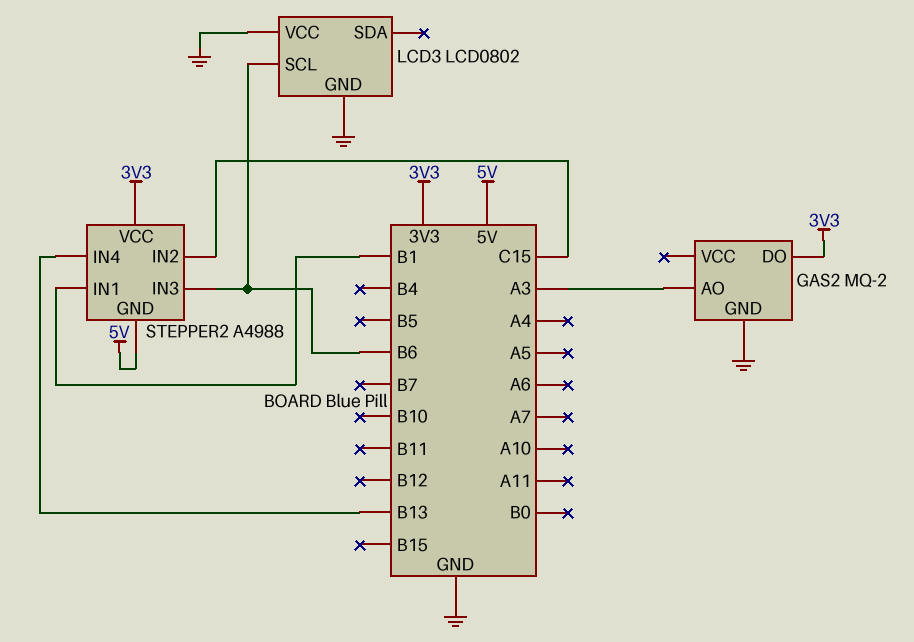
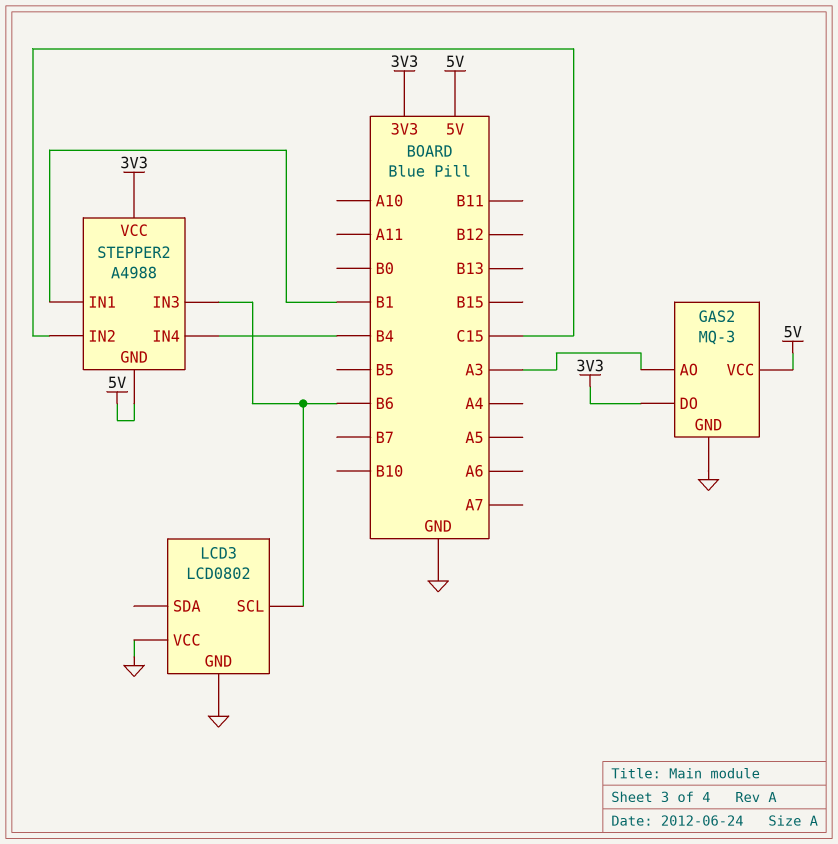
GAS2: MQ-2 -> MQ-3
GAS2 pin VCC: none -> 5V
STEPPER2 pin IN4: B13 -> B4

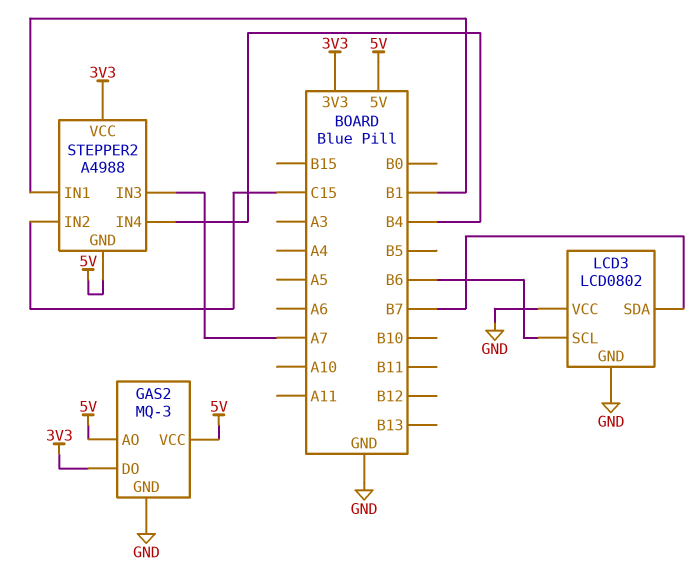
GAS2 pin AO: A3 -> 5V
LCD3 pin SDA: none -> B7
STEPPER2 pin IN3: B6 -> A7

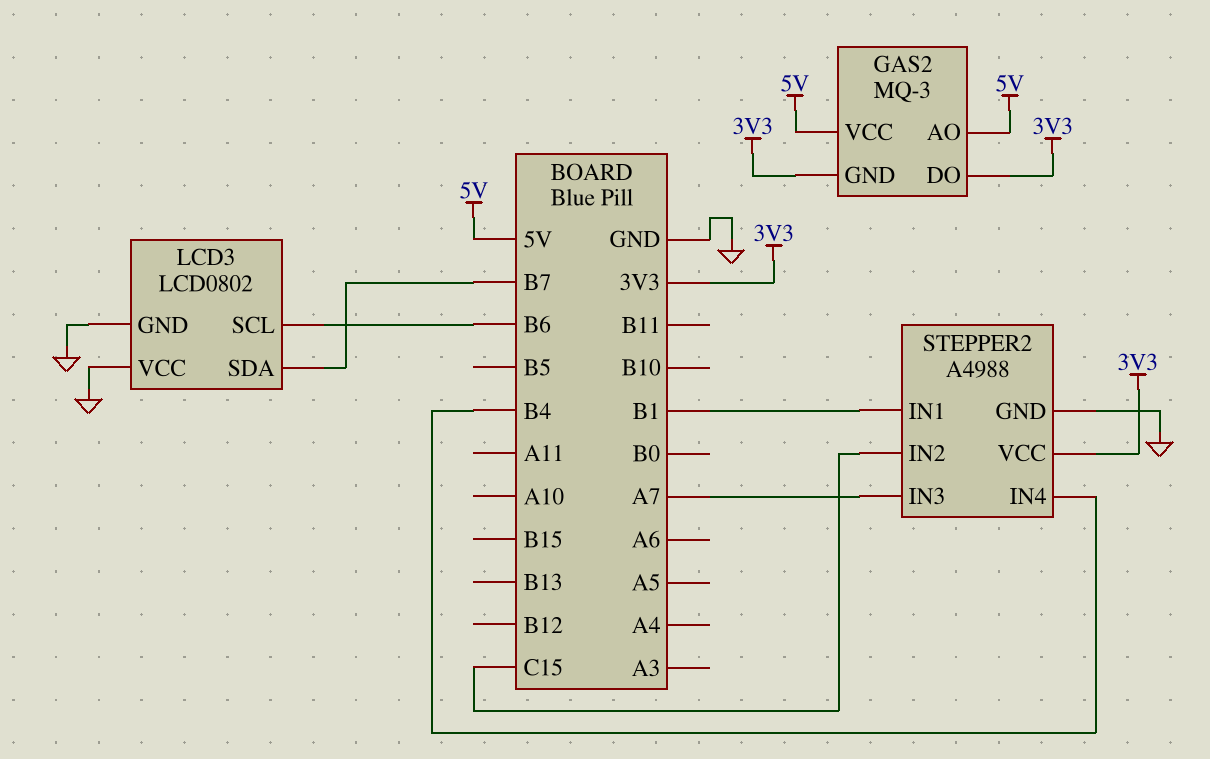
GAS2 pin GND: GND -> 3V3
STEPPER2 pin GND: 5V -> GND

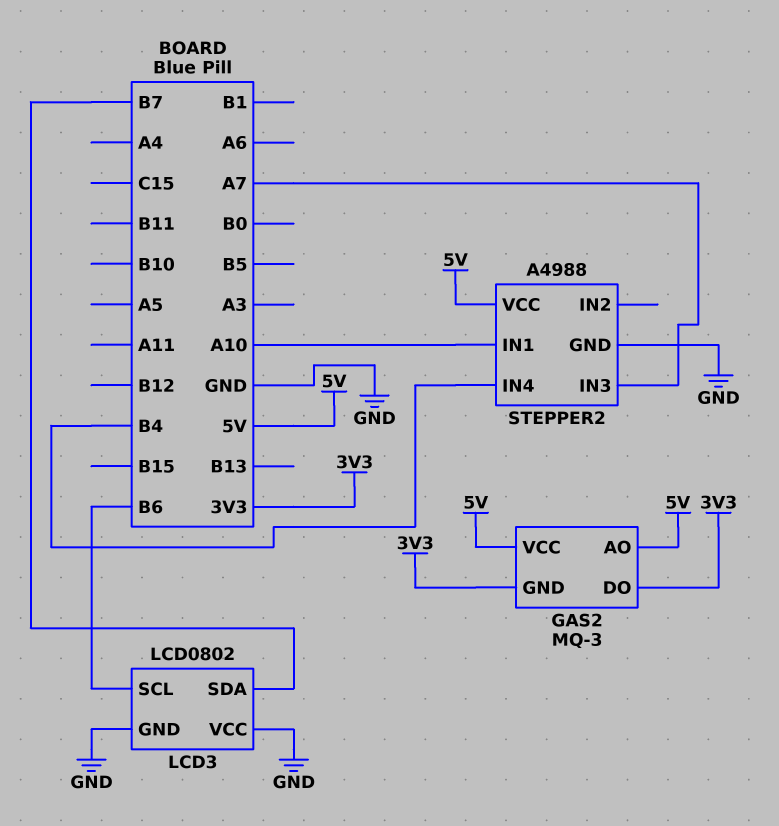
STEPPER2 pin IN1: B1 -> A10
STEPPER2 pin IN2: C15 -> none
STEPPER2 pin VCC: 3V3 -> 5V

